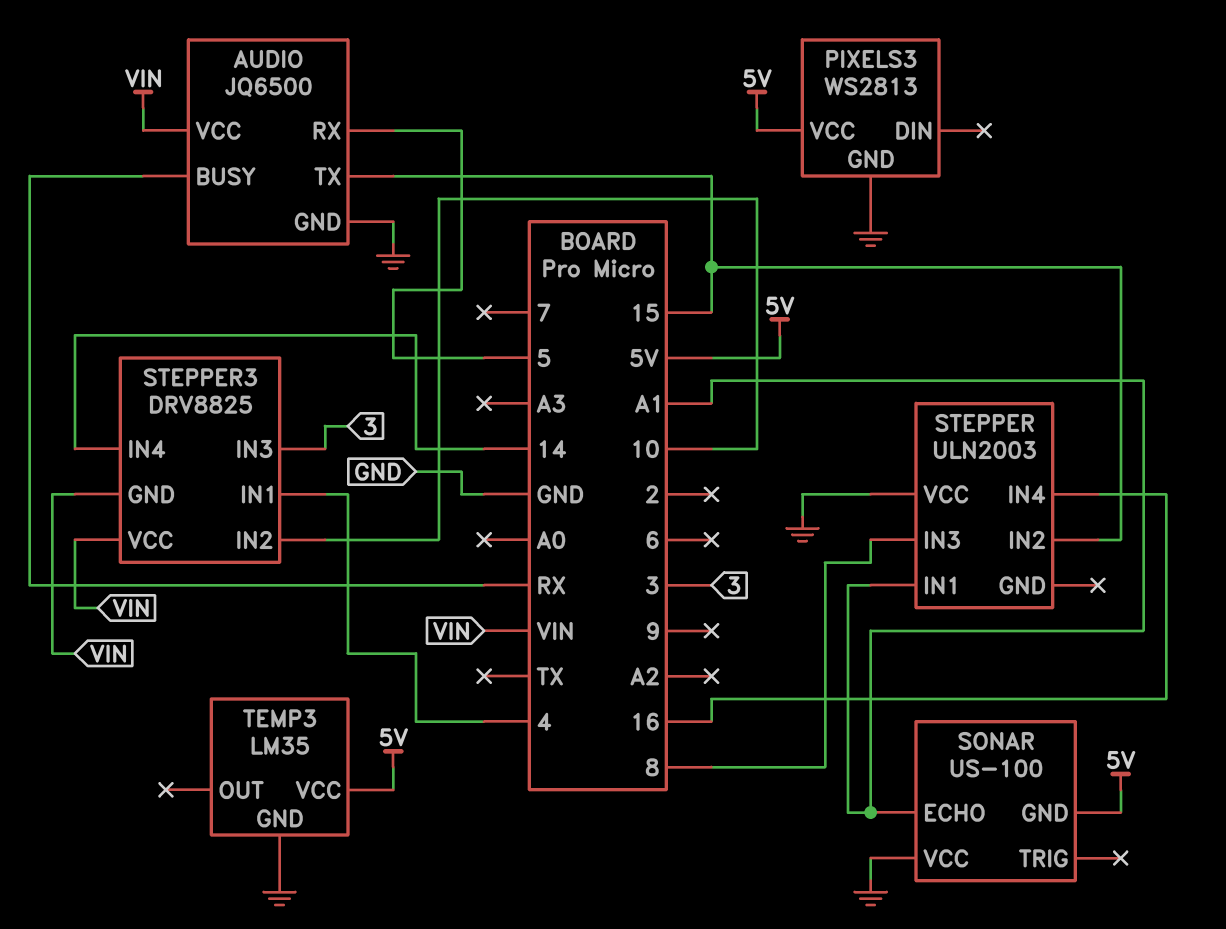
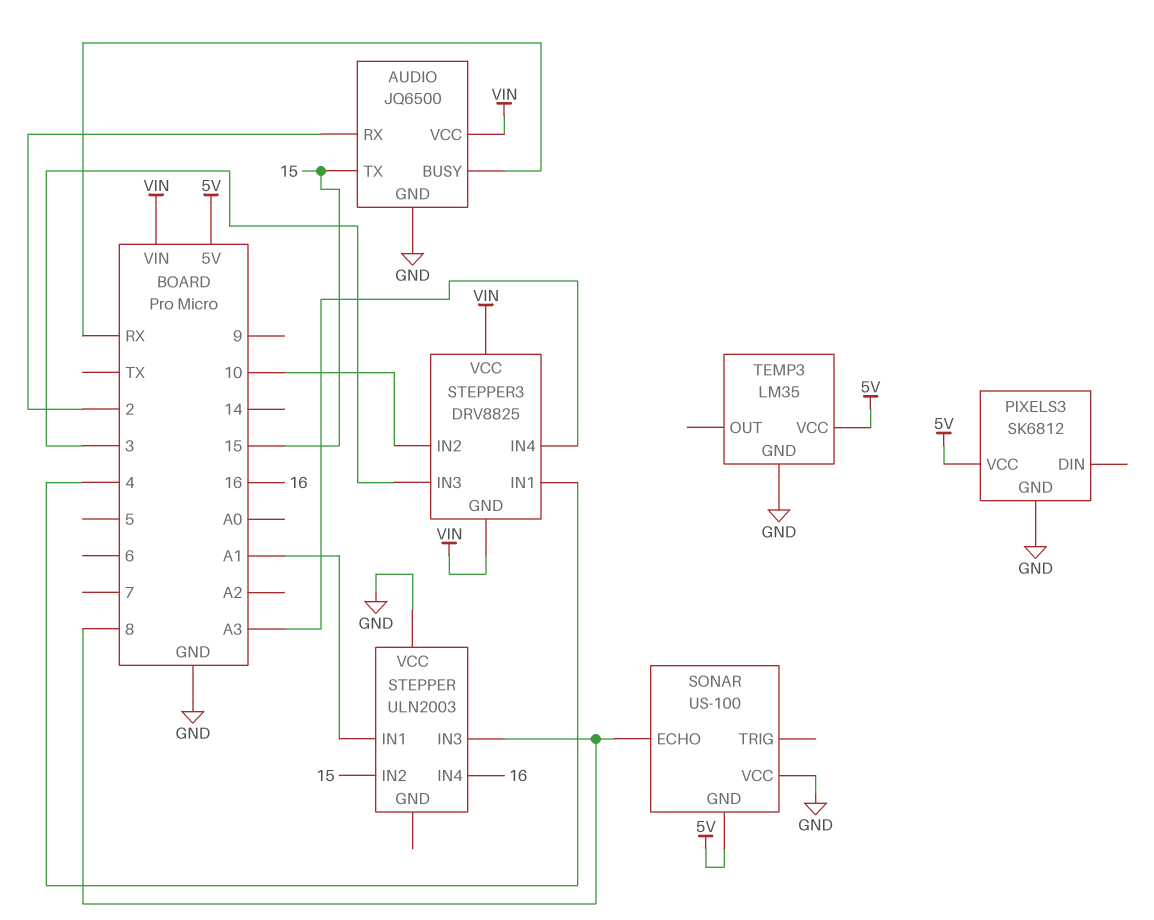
AUDIO pin RX: 5 -> 2
PIXELS3: WS2813 -> SK6812
SONAR pin ECHO: A1 -> 8
STEPPER3 pin IN4: 14 -> A3

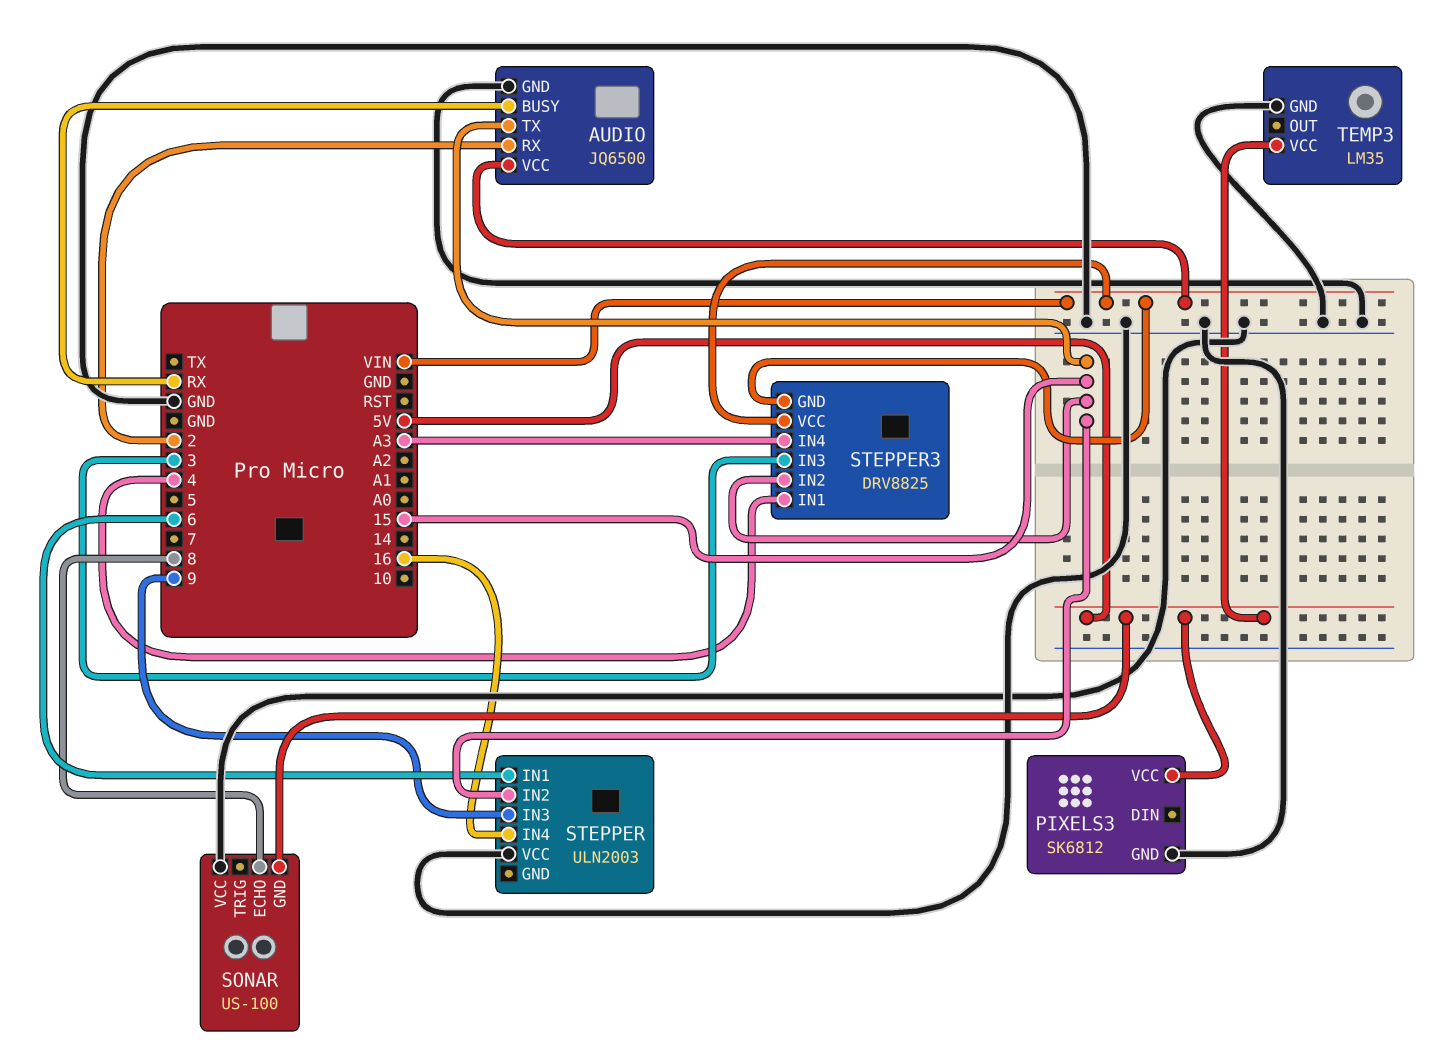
STEPPER pin IN1: A1 -> 6
STEPPER pin IN3: 8 -> 9
STEPPER3 pin IN2: 10 -> 15

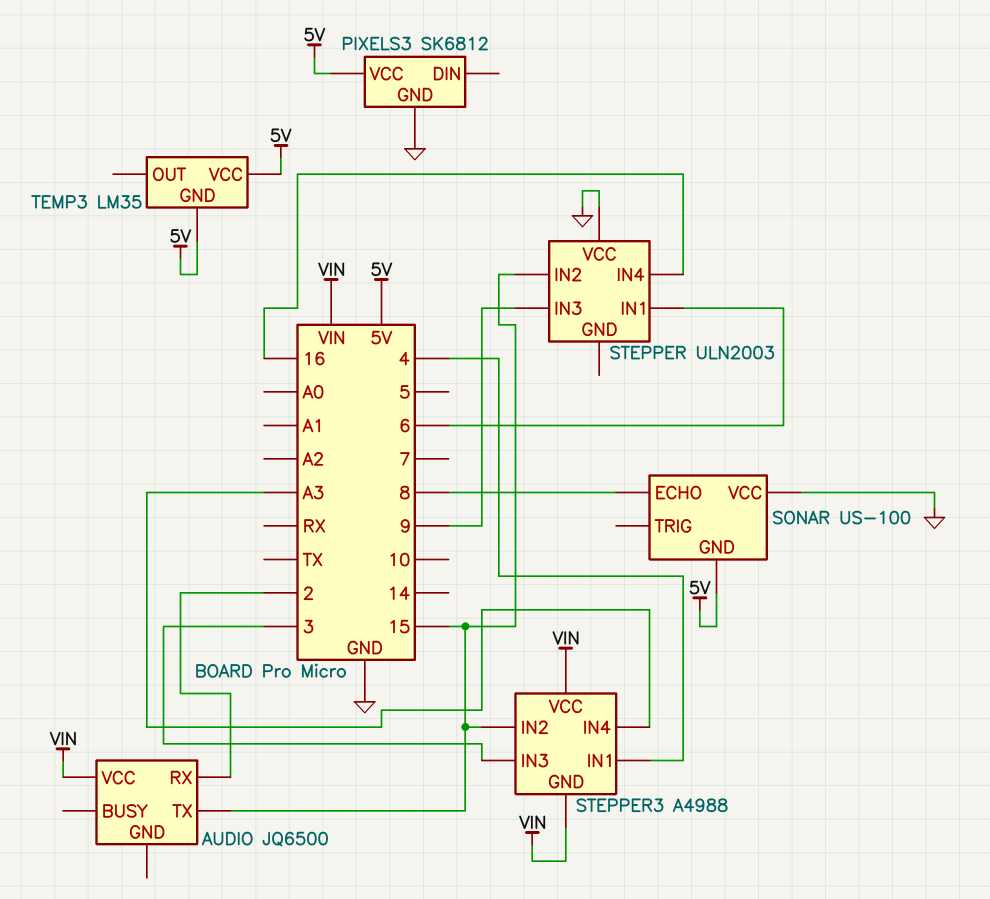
AUDIO pin BUSY: RX -> none
AUDIO pin GND: GND -> none
STEPPER3: DRV8825 -> A4988
TEMP3 pin GND: GND -> 5V

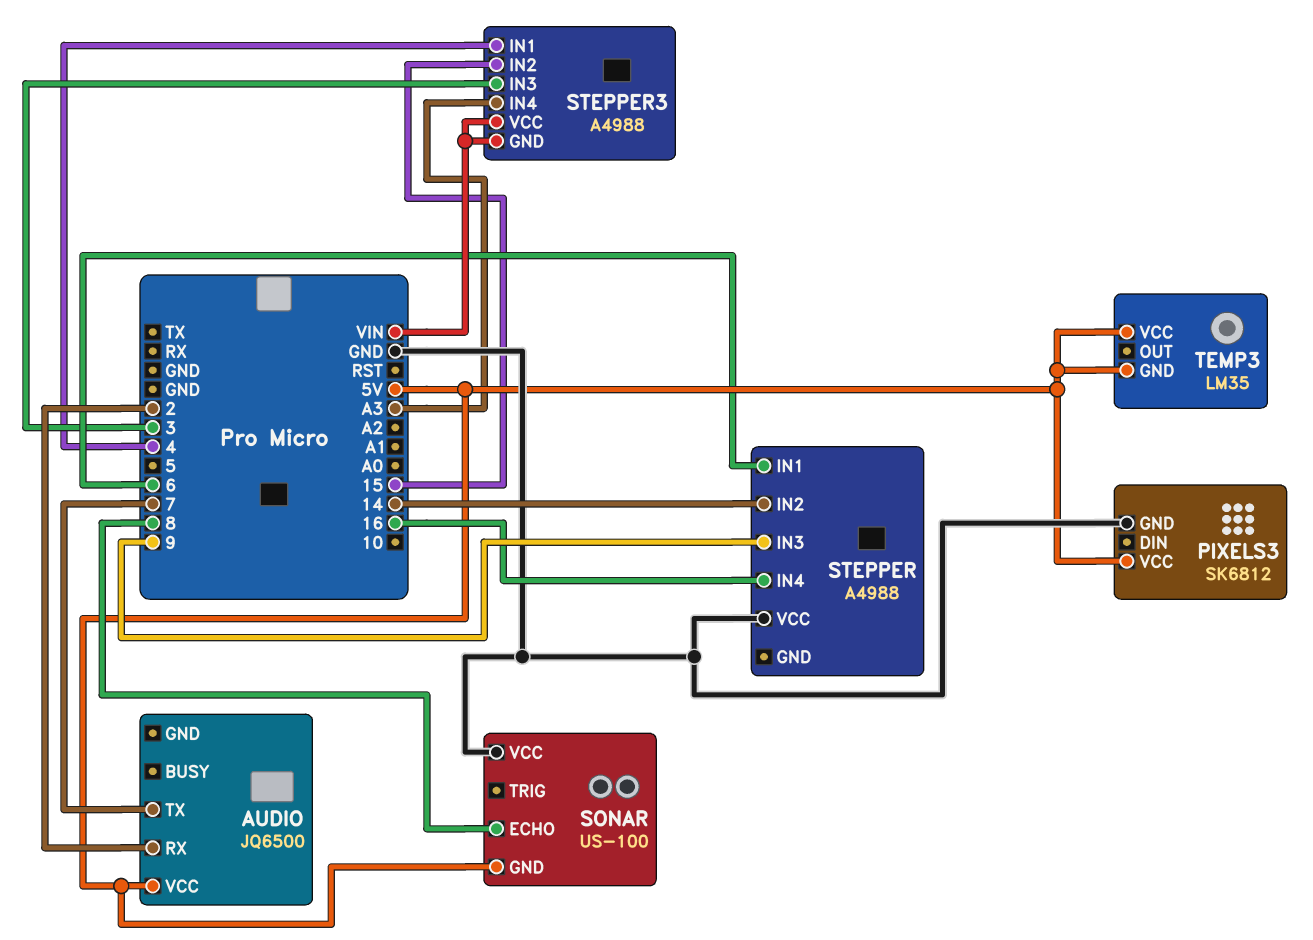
AUDIO pin TX: 15 -> 7
AUDIO pin VCC: VIN -> 5V
STEPPER: ULN2003 -> A4988
STEPPER pin IN2: 15 -> 14

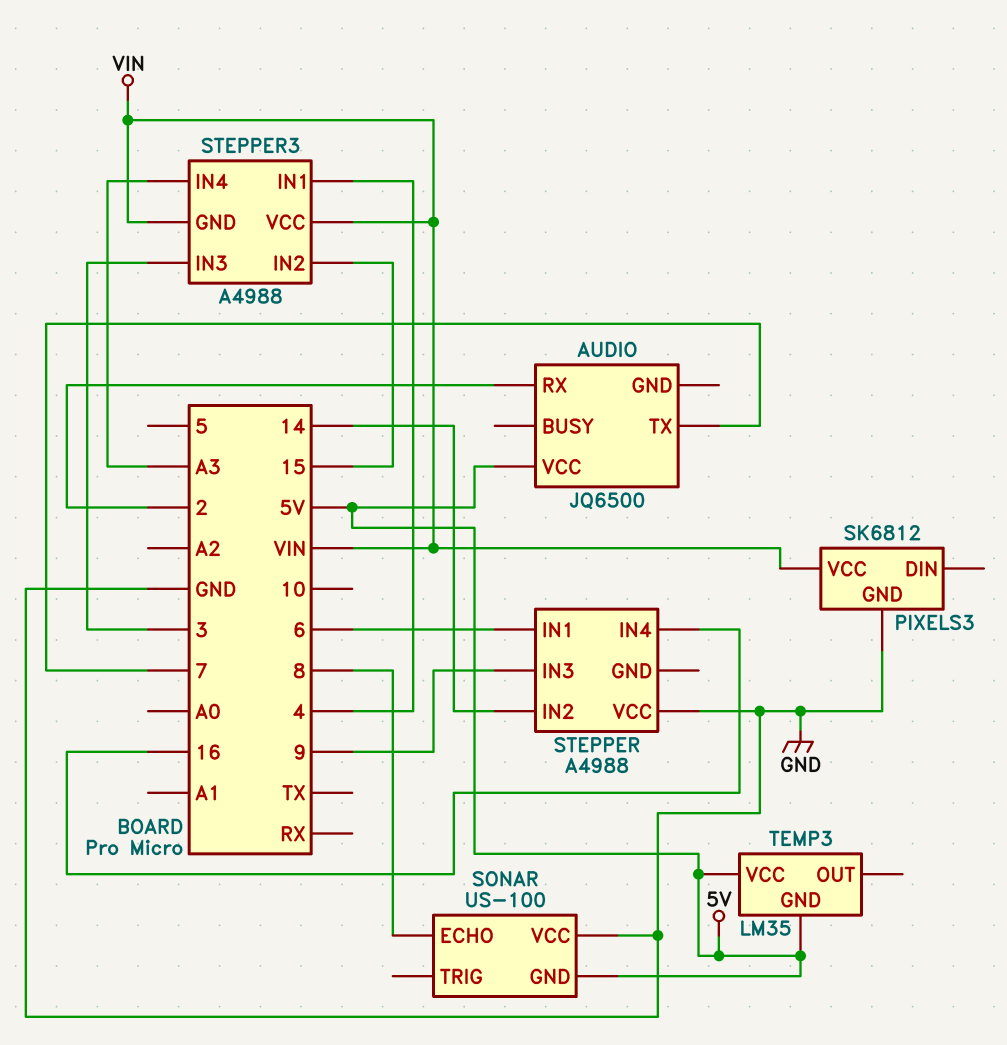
PIXELS3 pin VCC: 5V -> VIN

